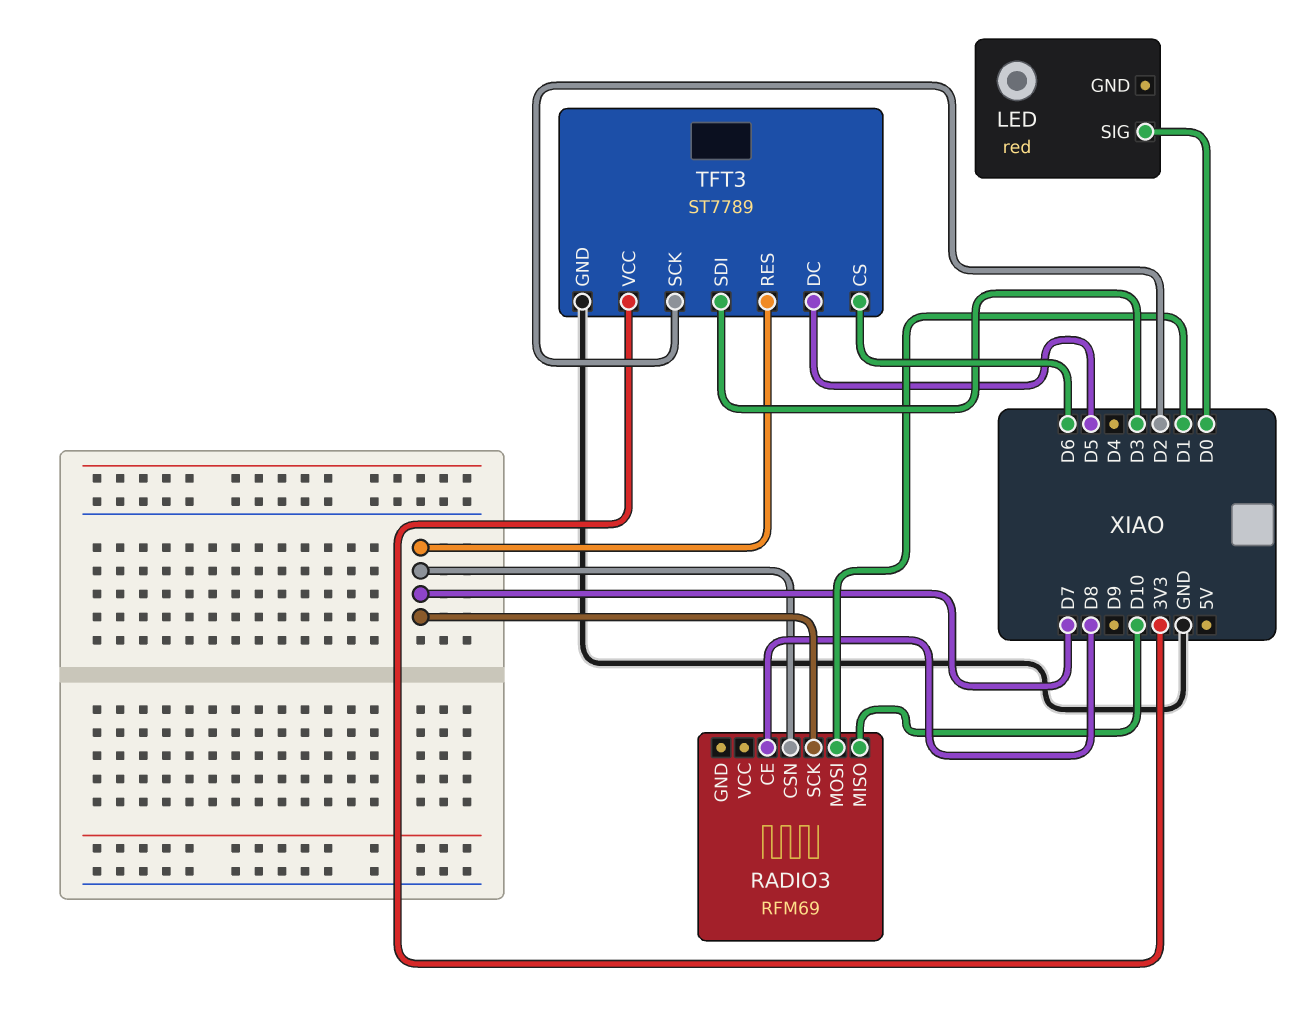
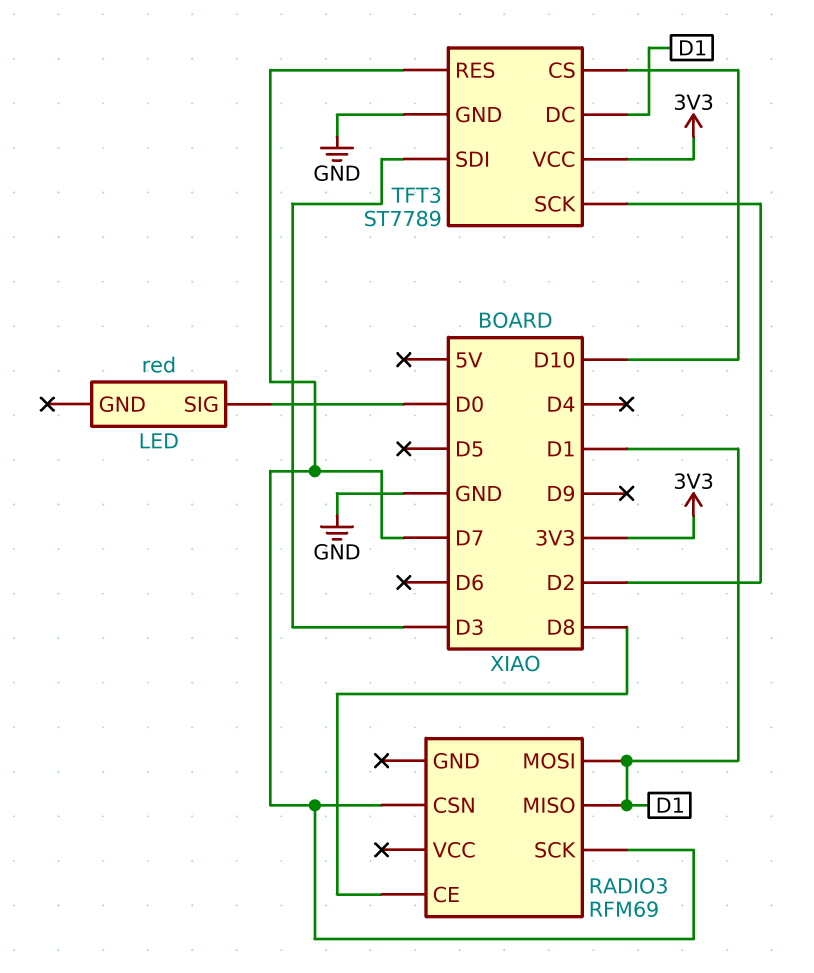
RADIO3 pin MISO: D10 -> D1
TFT3 pin CS: D6 -> D10
TFT3 pin DC: D5 -> D1

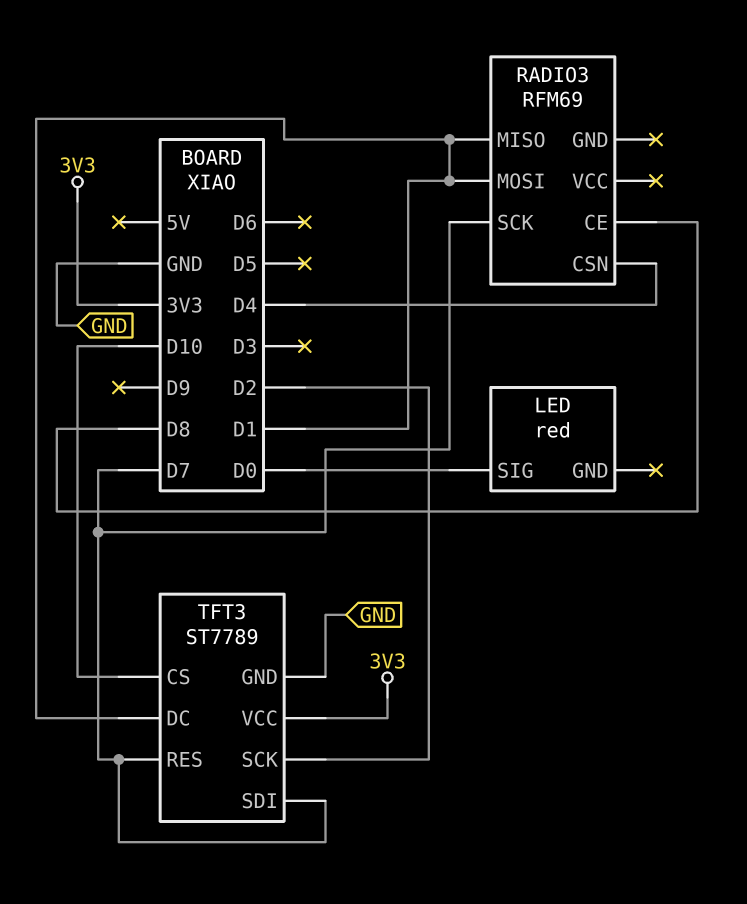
RADIO3 pin CSN: D7 -> D4
TFT3 pin SDI: D3 -> D7

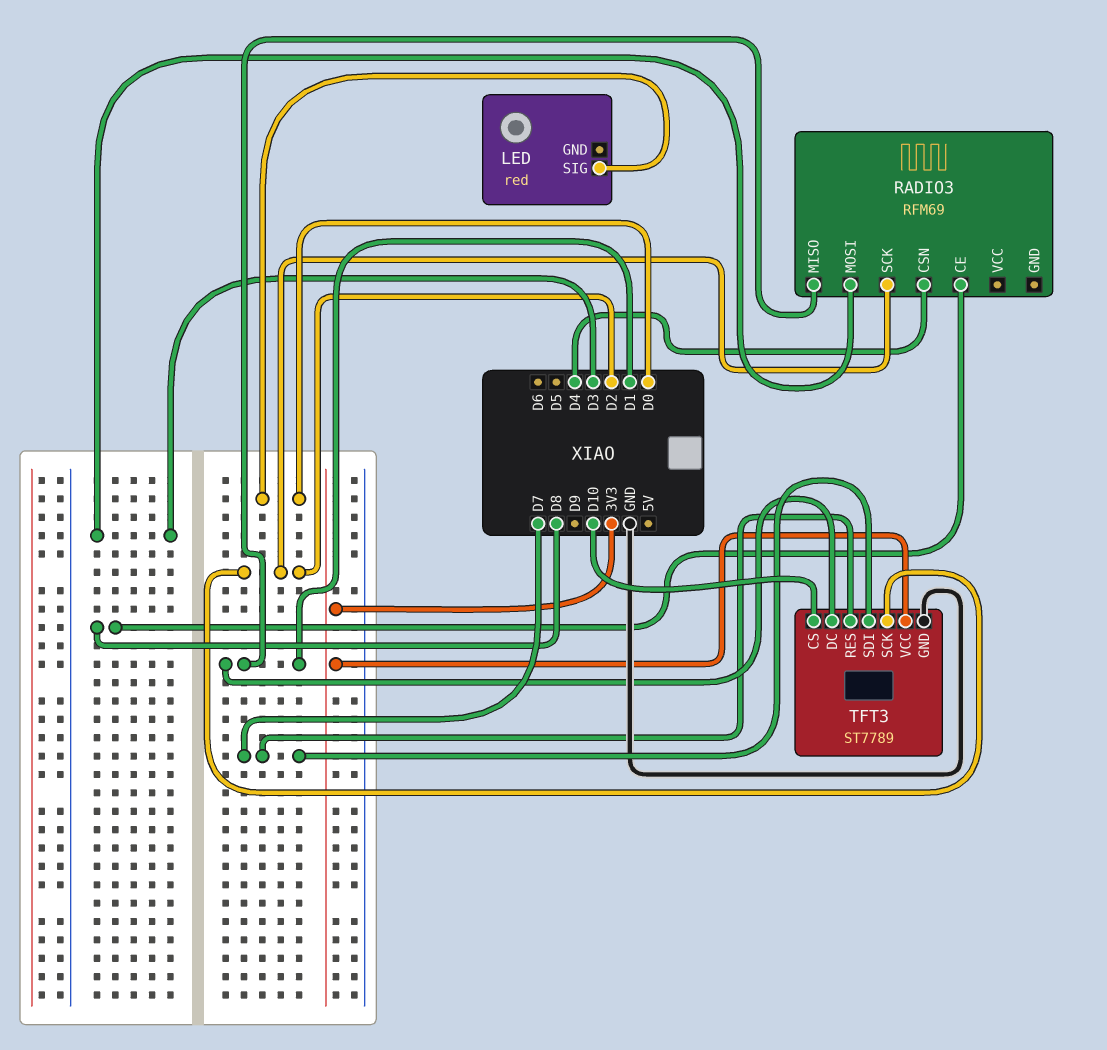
RADIO3 pin MOSI: D1 -> D3
RADIO3 pin SCK: D7 -> D2

